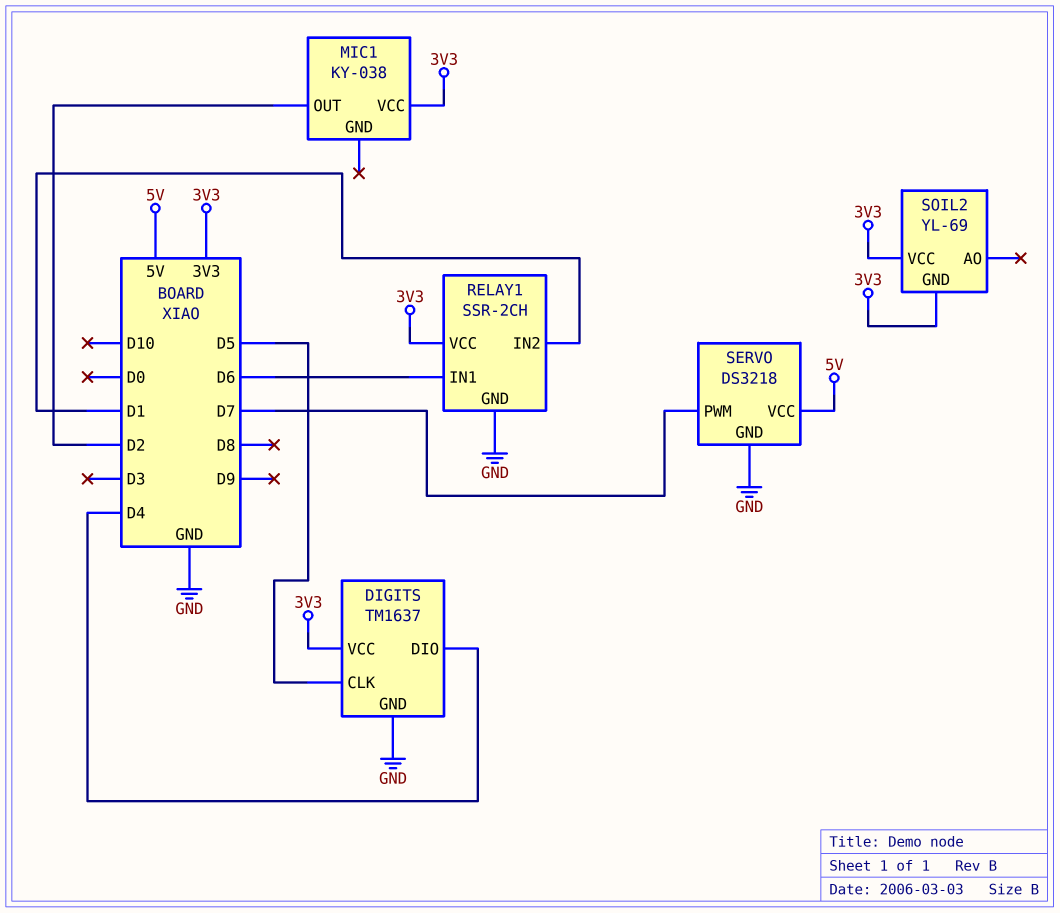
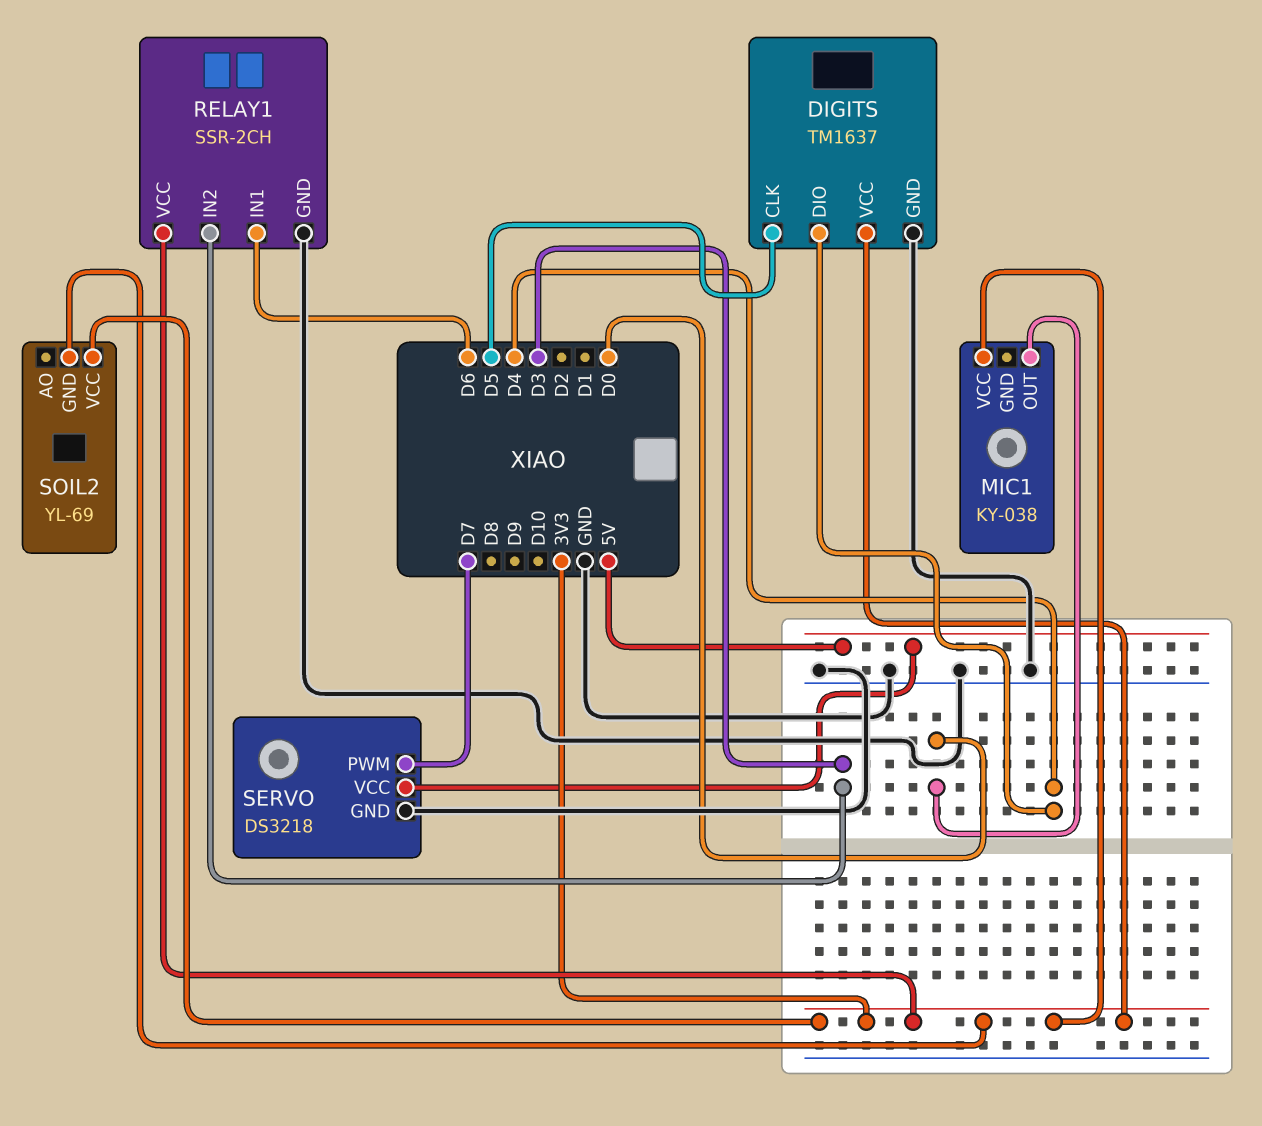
MIC1 pin OUT: D2 -> D0
RELAY1 pin IN2: D1 -> D3

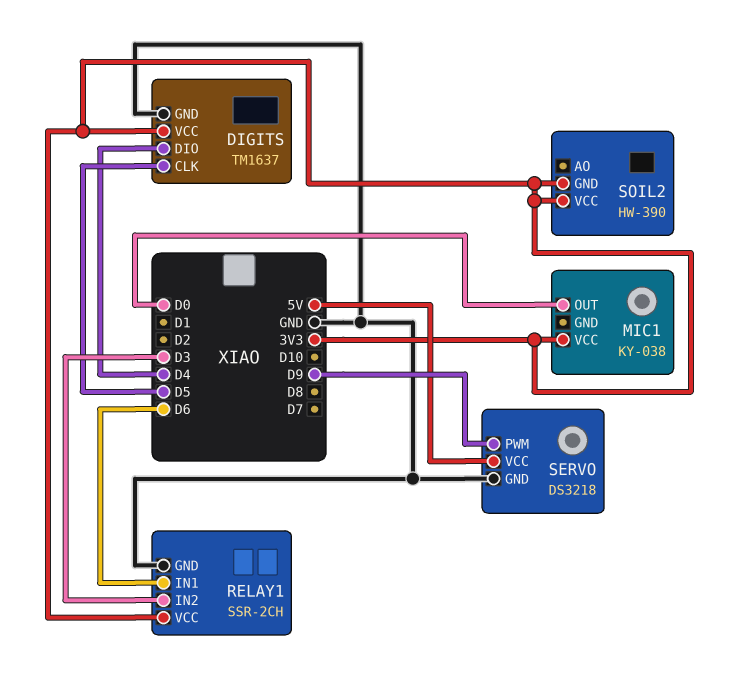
SERVO pin PWM: D7 -> D9
SOIL2: YL-69 -> HW-390

